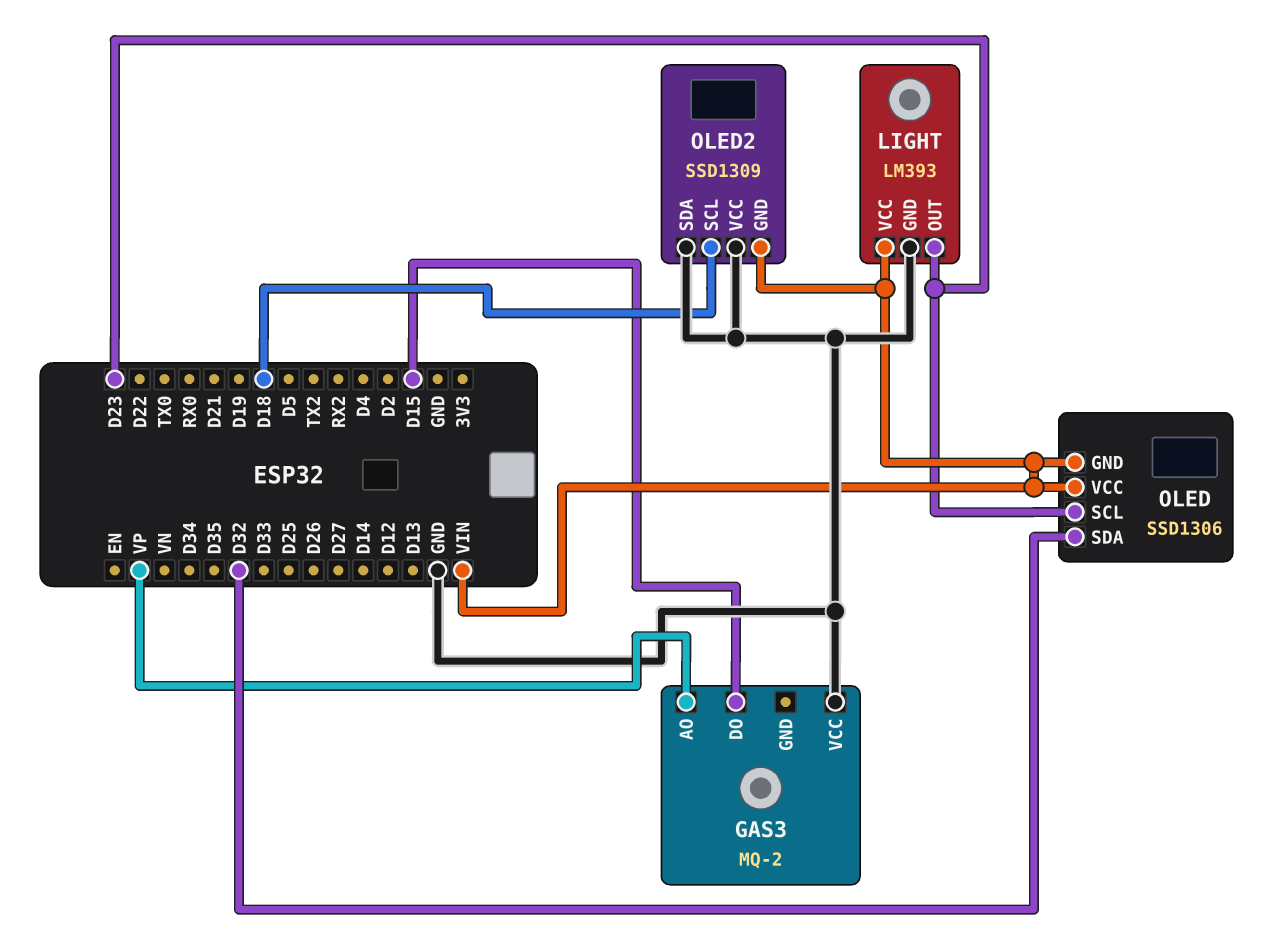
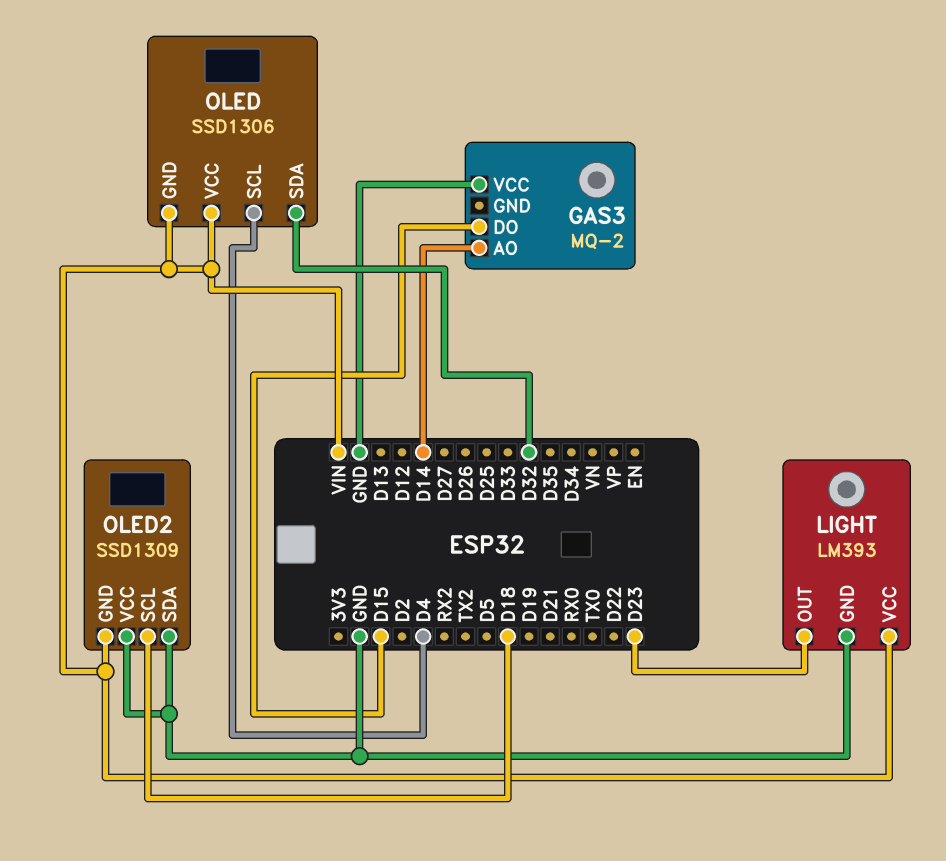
GAS3 pin AO: VP -> D14
OLED pin SCL: D23 -> D4

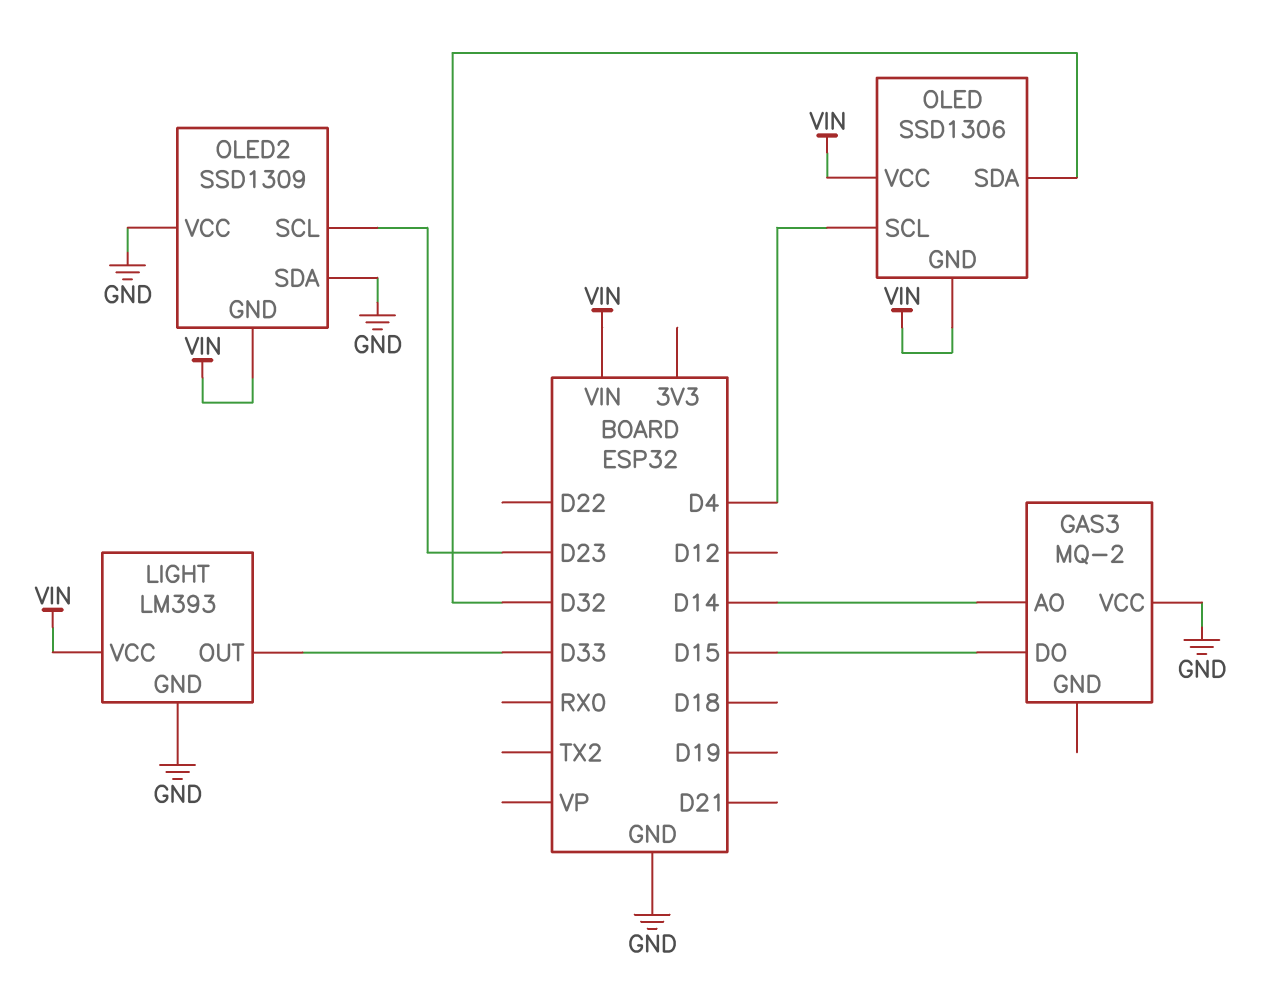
LIGHT pin OUT: D23 -> D33
OLED2 pin SCL: D18 -> D23

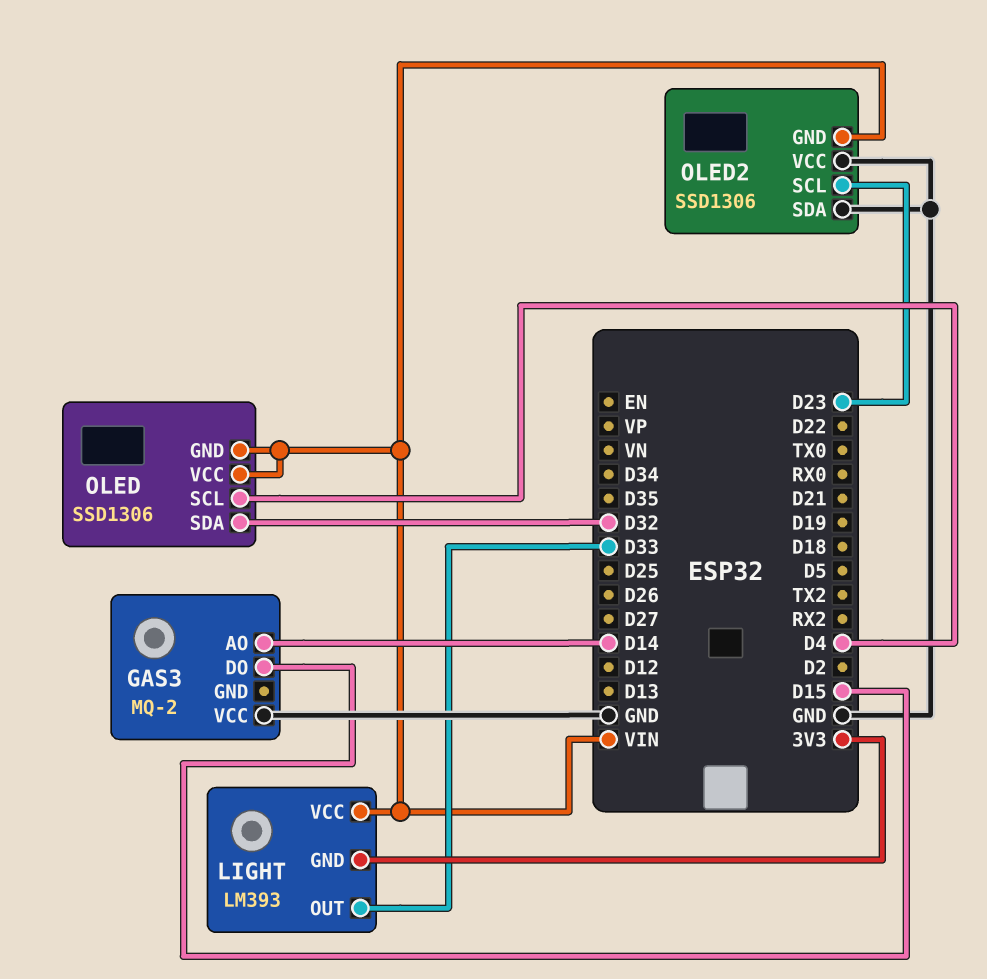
LIGHT pin GND: GND -> 3V3
OLED2: SSD1309 -> SSD1306

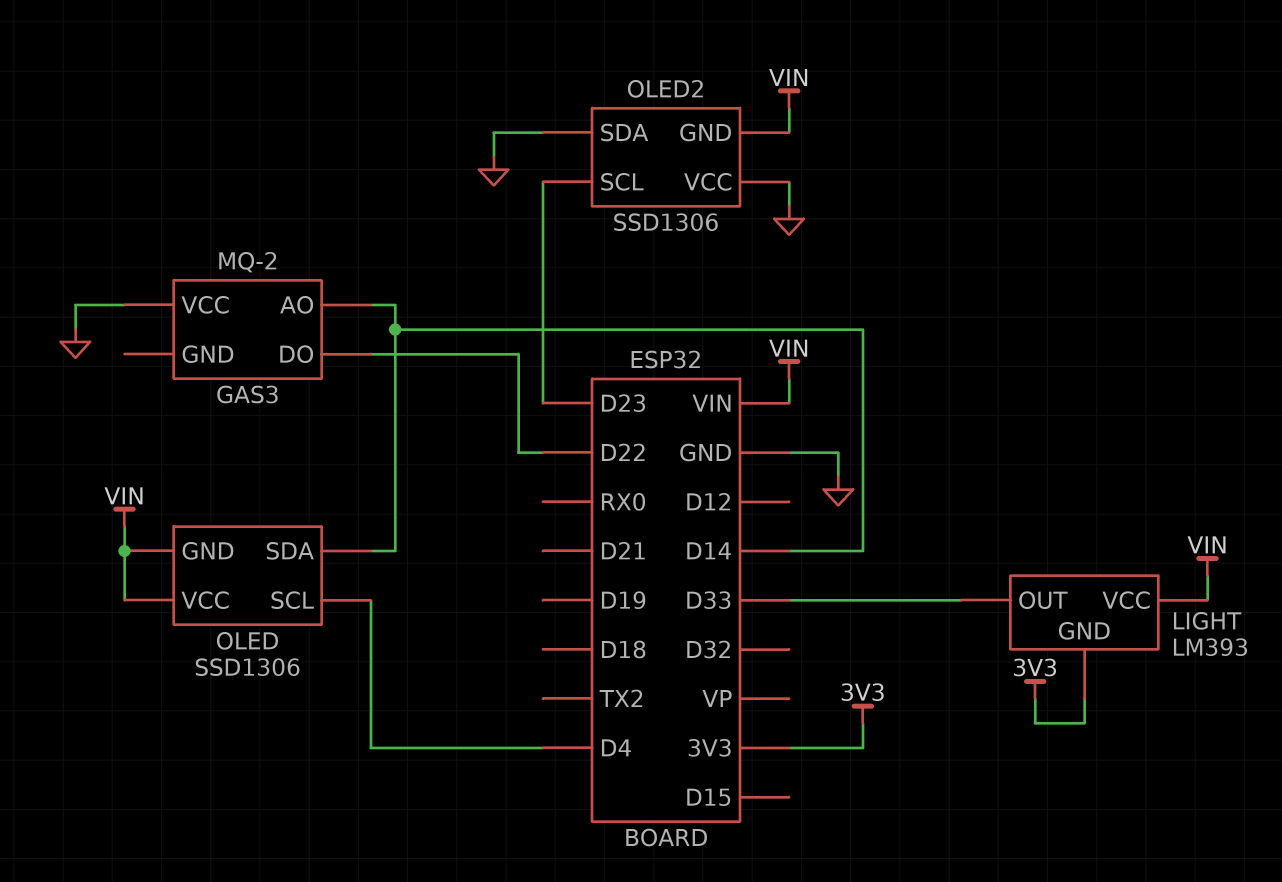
GAS3 pin DO: D15 -> D22
OLED pin SDA: D32 -> D14

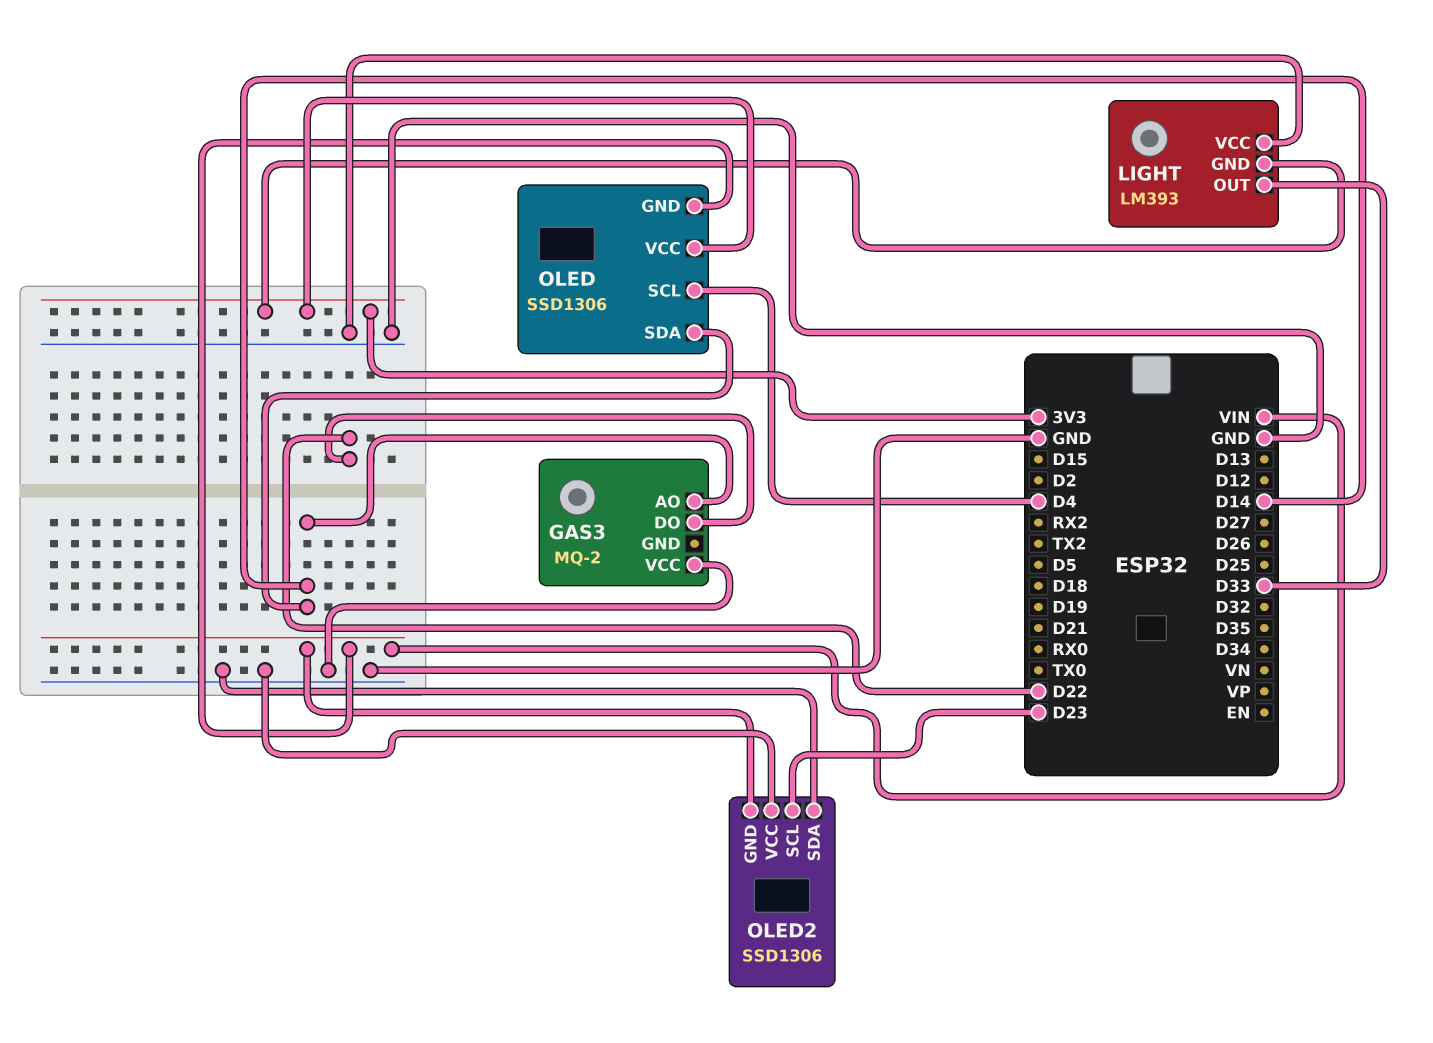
LIGHT pin VCC: VIN -> GND
OLED pin VCC: VIN -> 3V3

